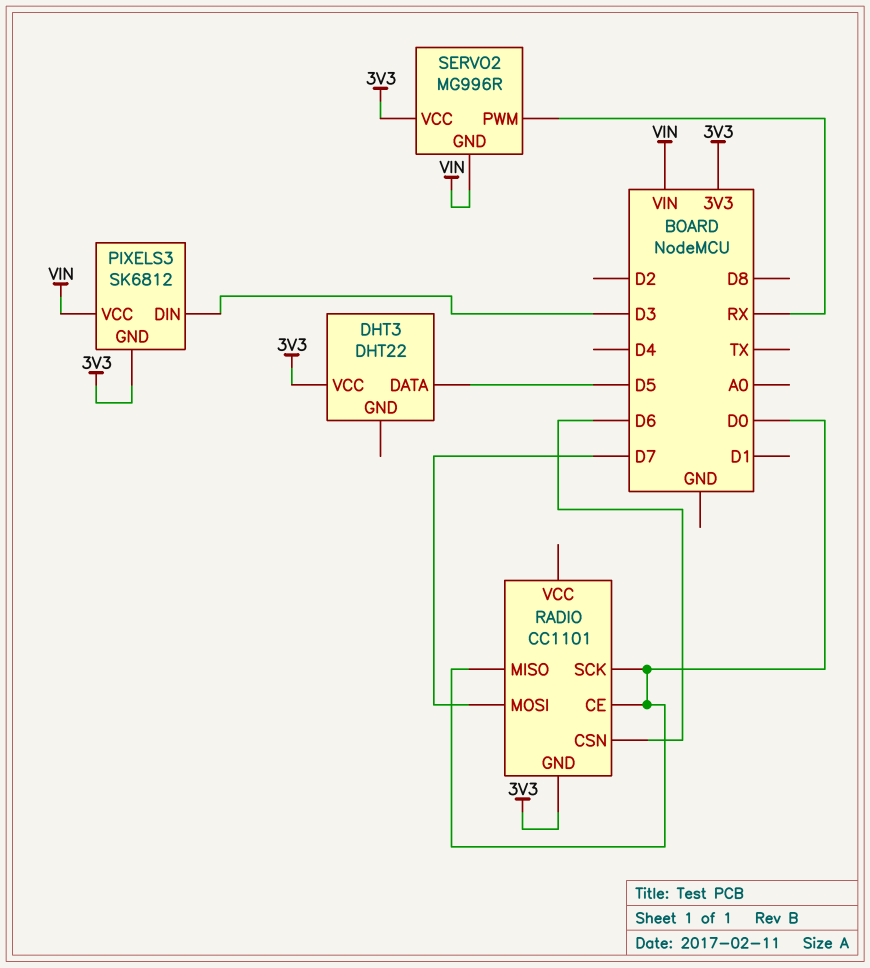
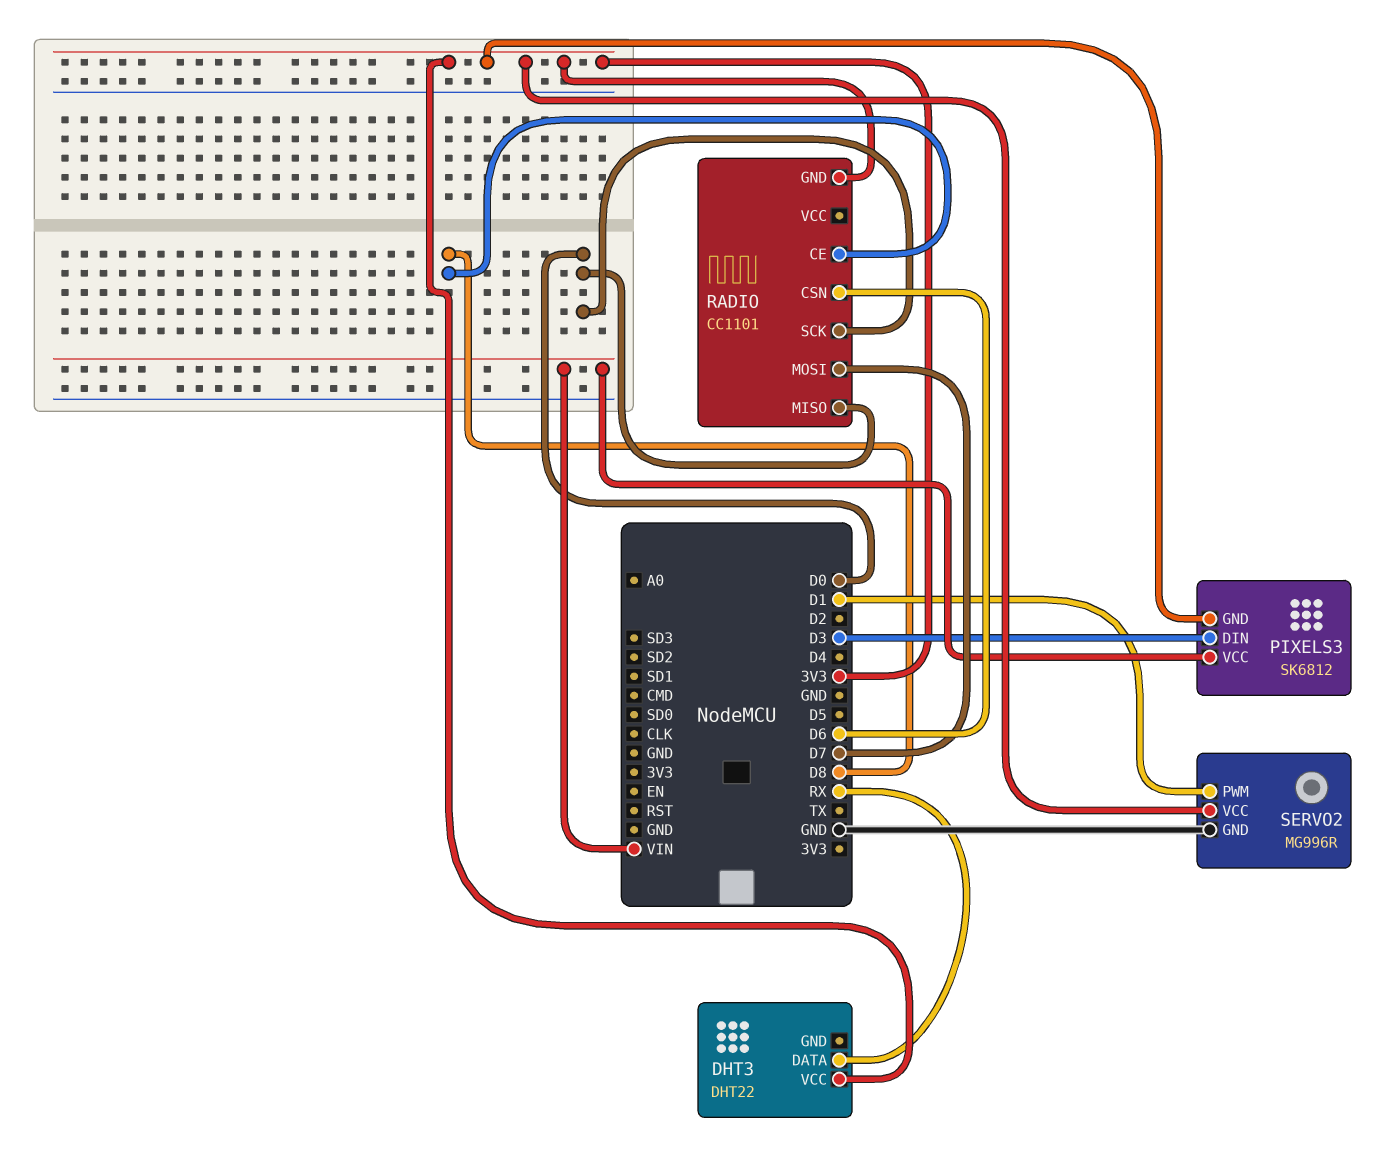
DHT3 pin DATA: D5 -> RX
RADIO pin CE: D0 -> D8
SERVO2 pin GND: VIN -> GND
SERVO2 pin PWM: RX -> D1

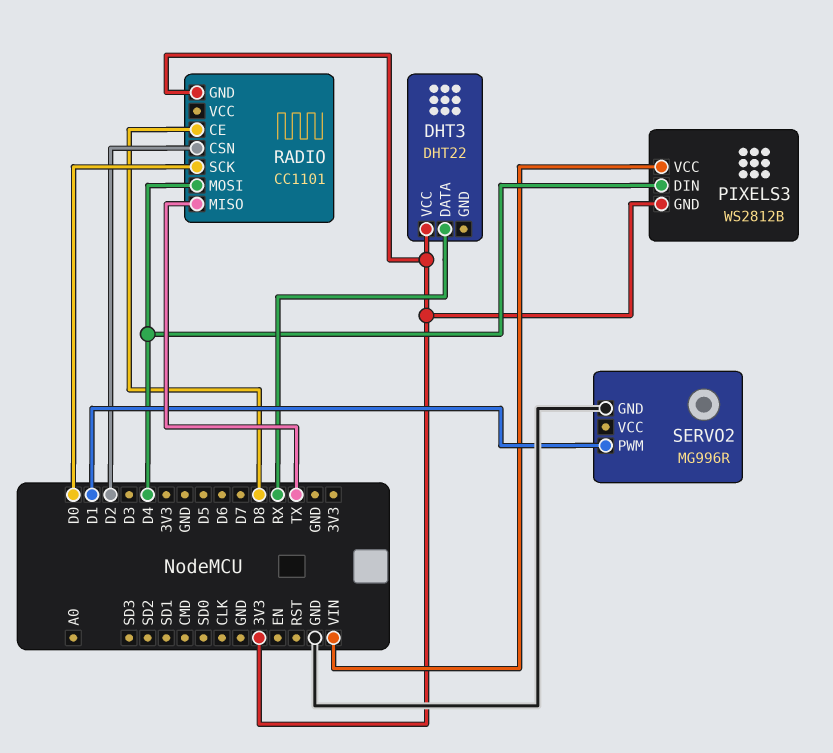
PIXELS3: SK6812 -> WS2812B
PIXELS3 pin DIN: D3 -> D4
RADIO pin CSN: D6 -> D2
RADIO pin MISO: D0 -> TX
RADIO pin MOSI: D7 -> D4
SERVO2 pin VCC: 3V3 -> none

